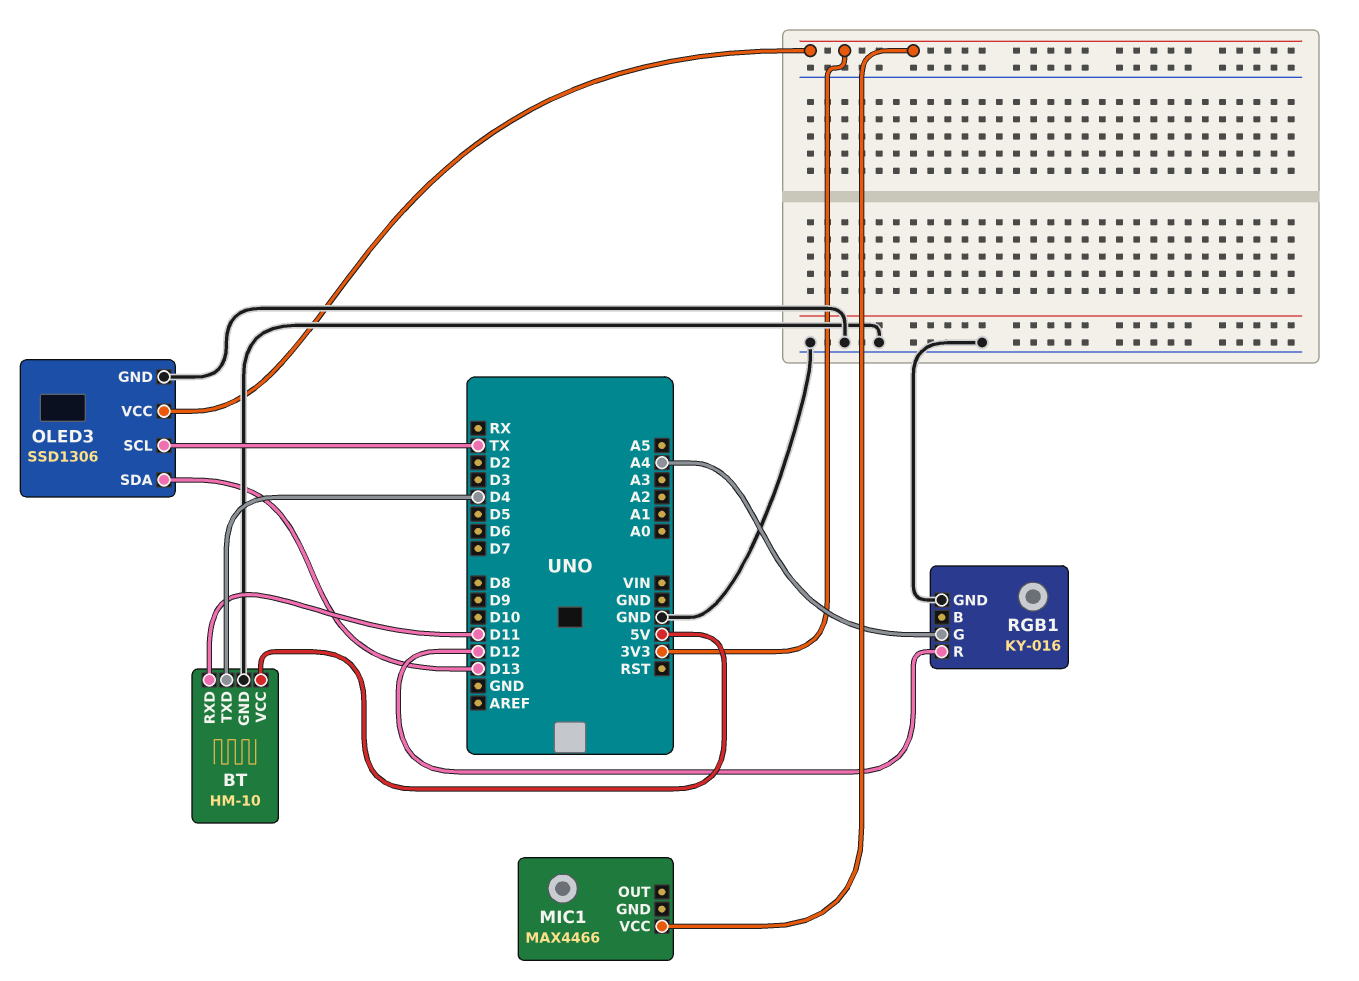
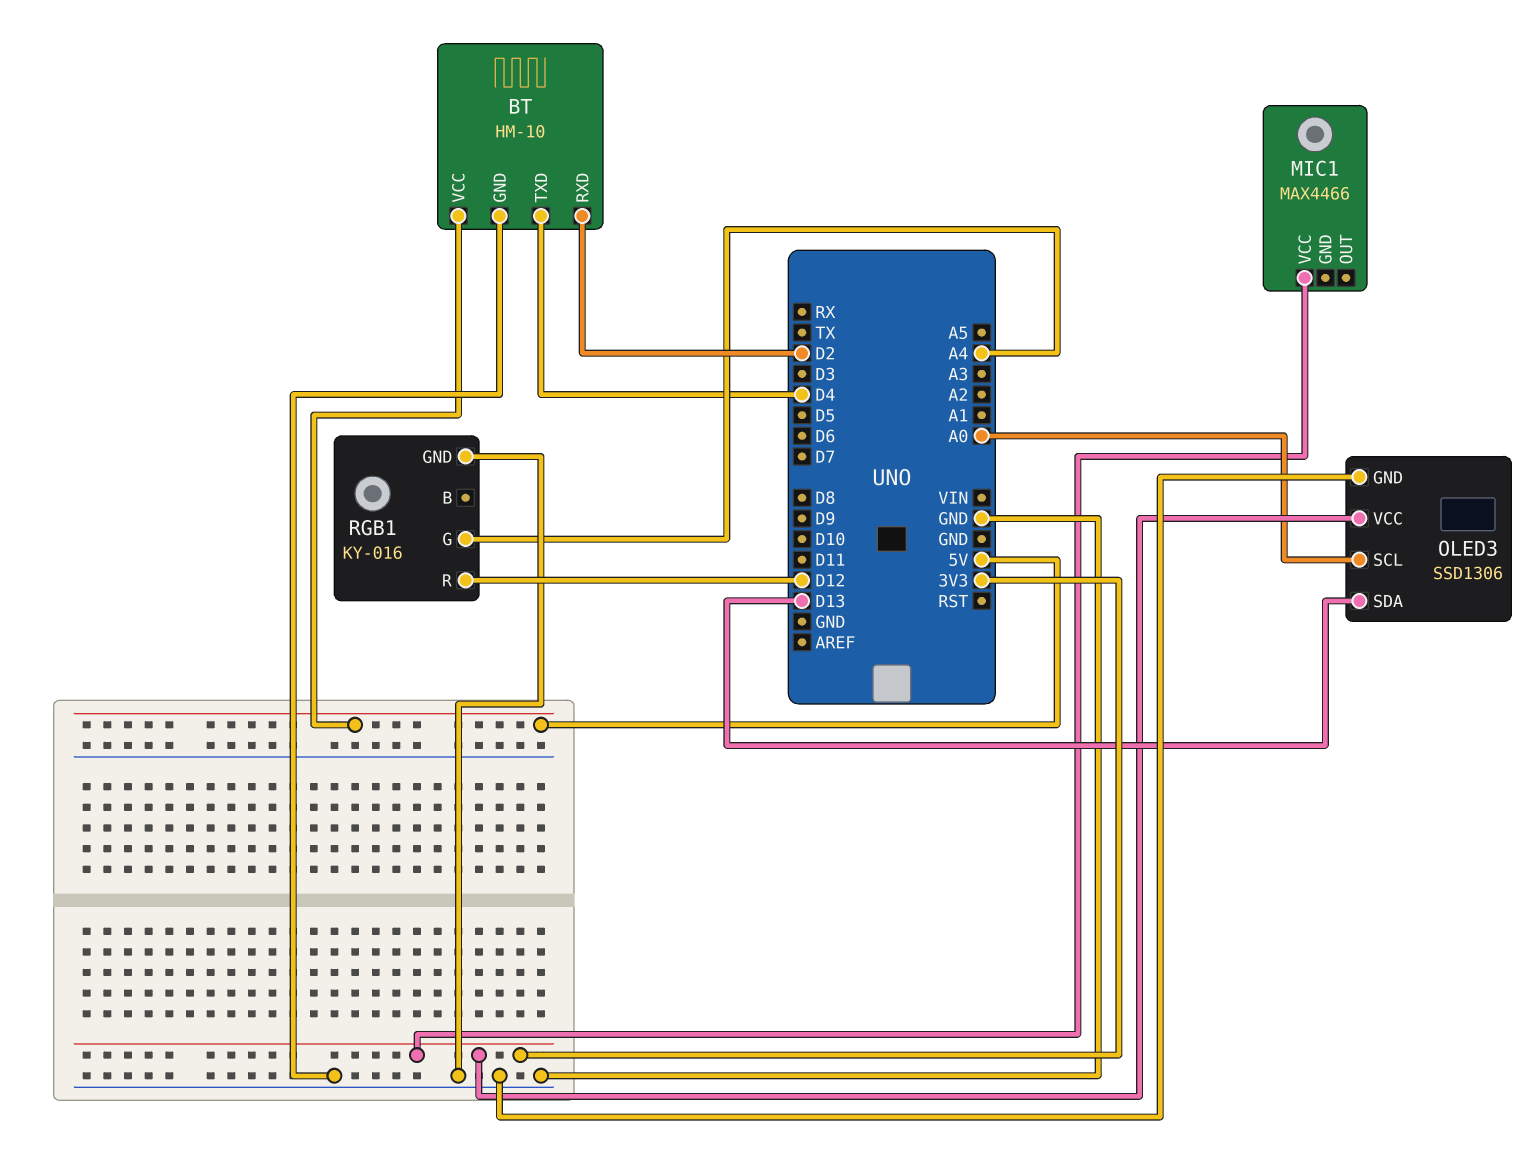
BT pin RXD: D11 -> D2
OLED3 pin SCL: TX -> A0

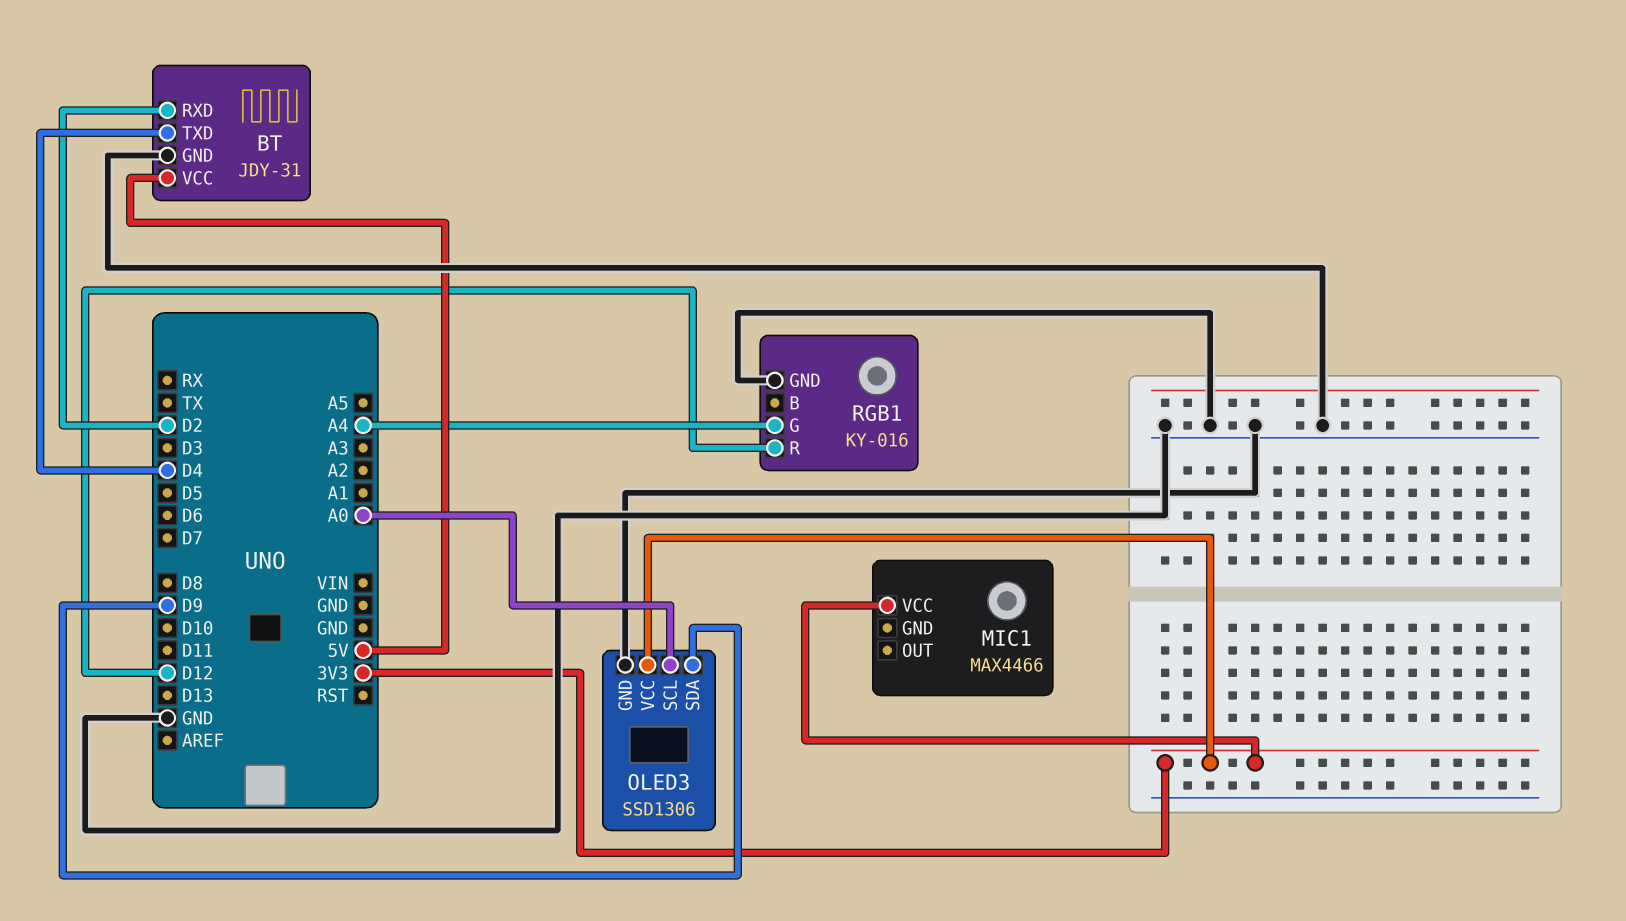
BT: HM-10 -> JDY-31
OLED3 pin SDA: D13 -> D9

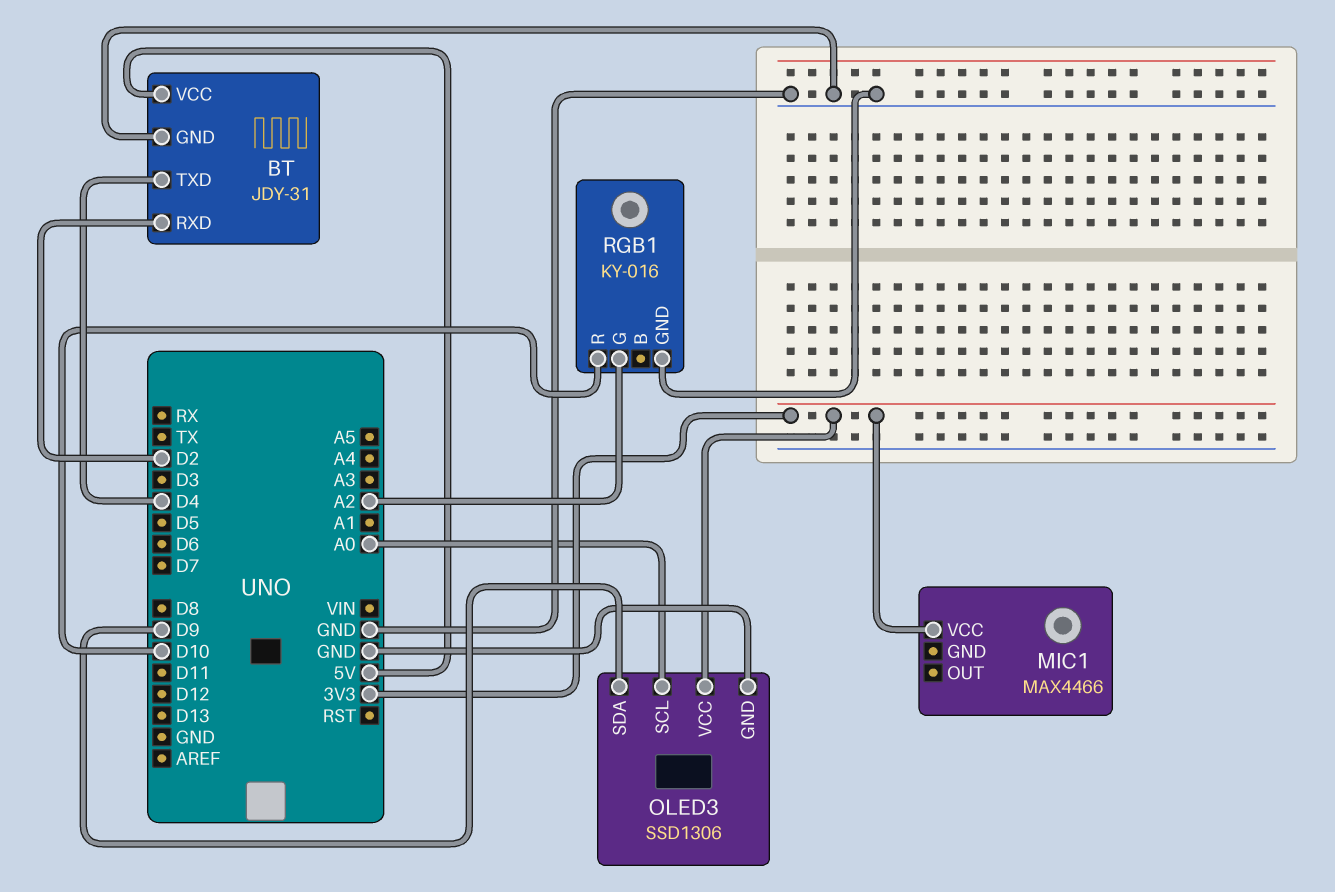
RGB1 pin G: A4 -> A2
RGB1 pin R: D12 -> D10

